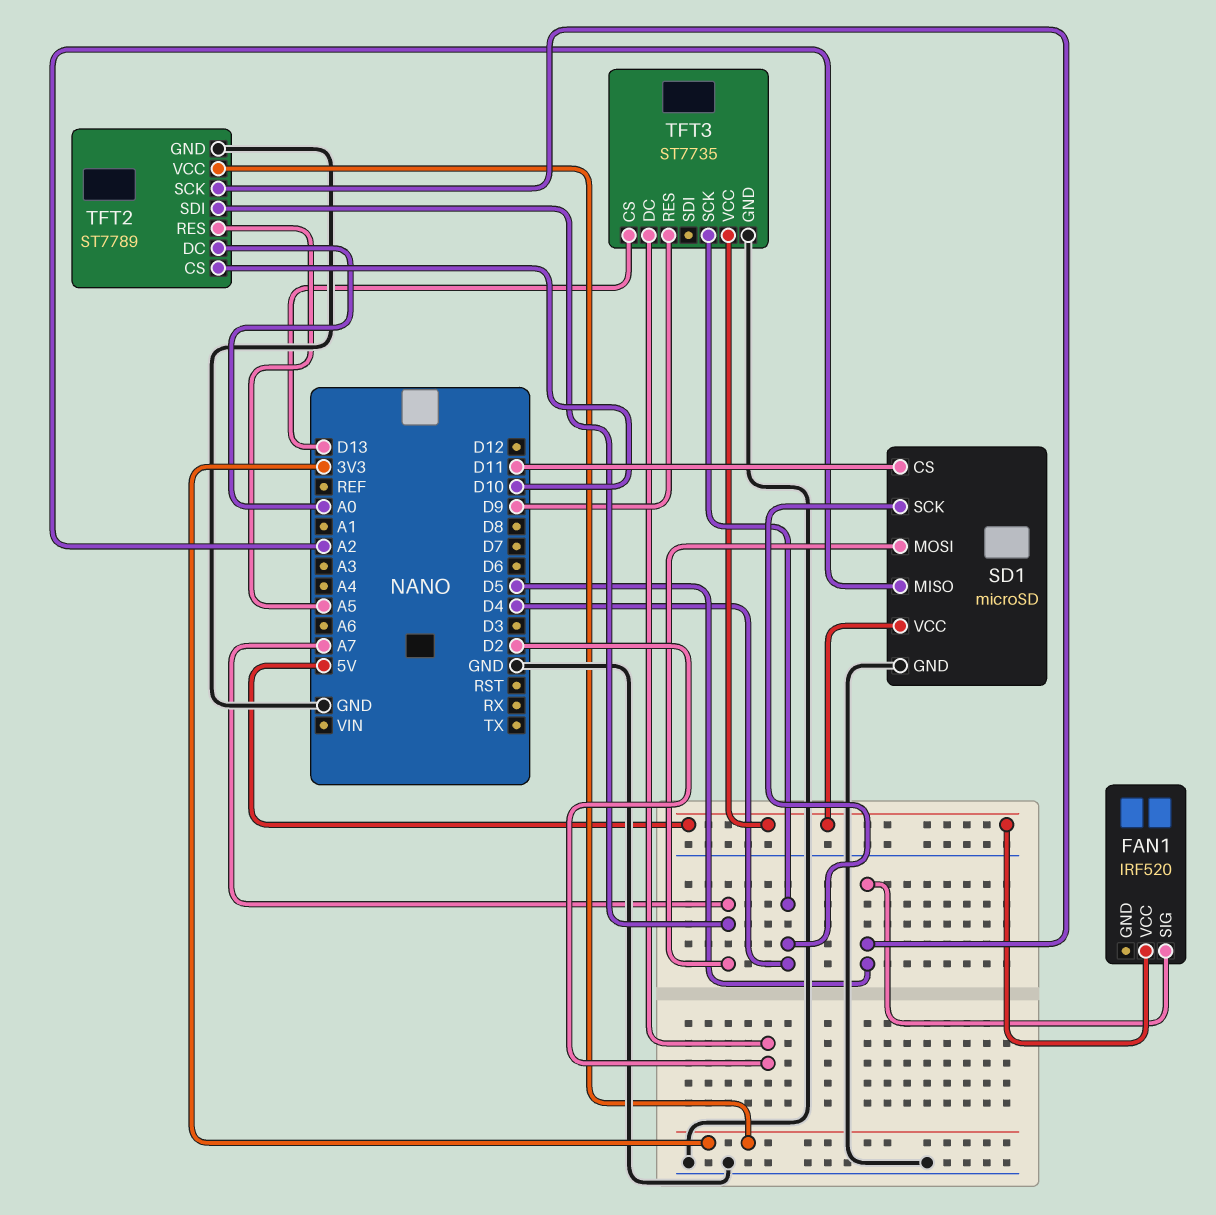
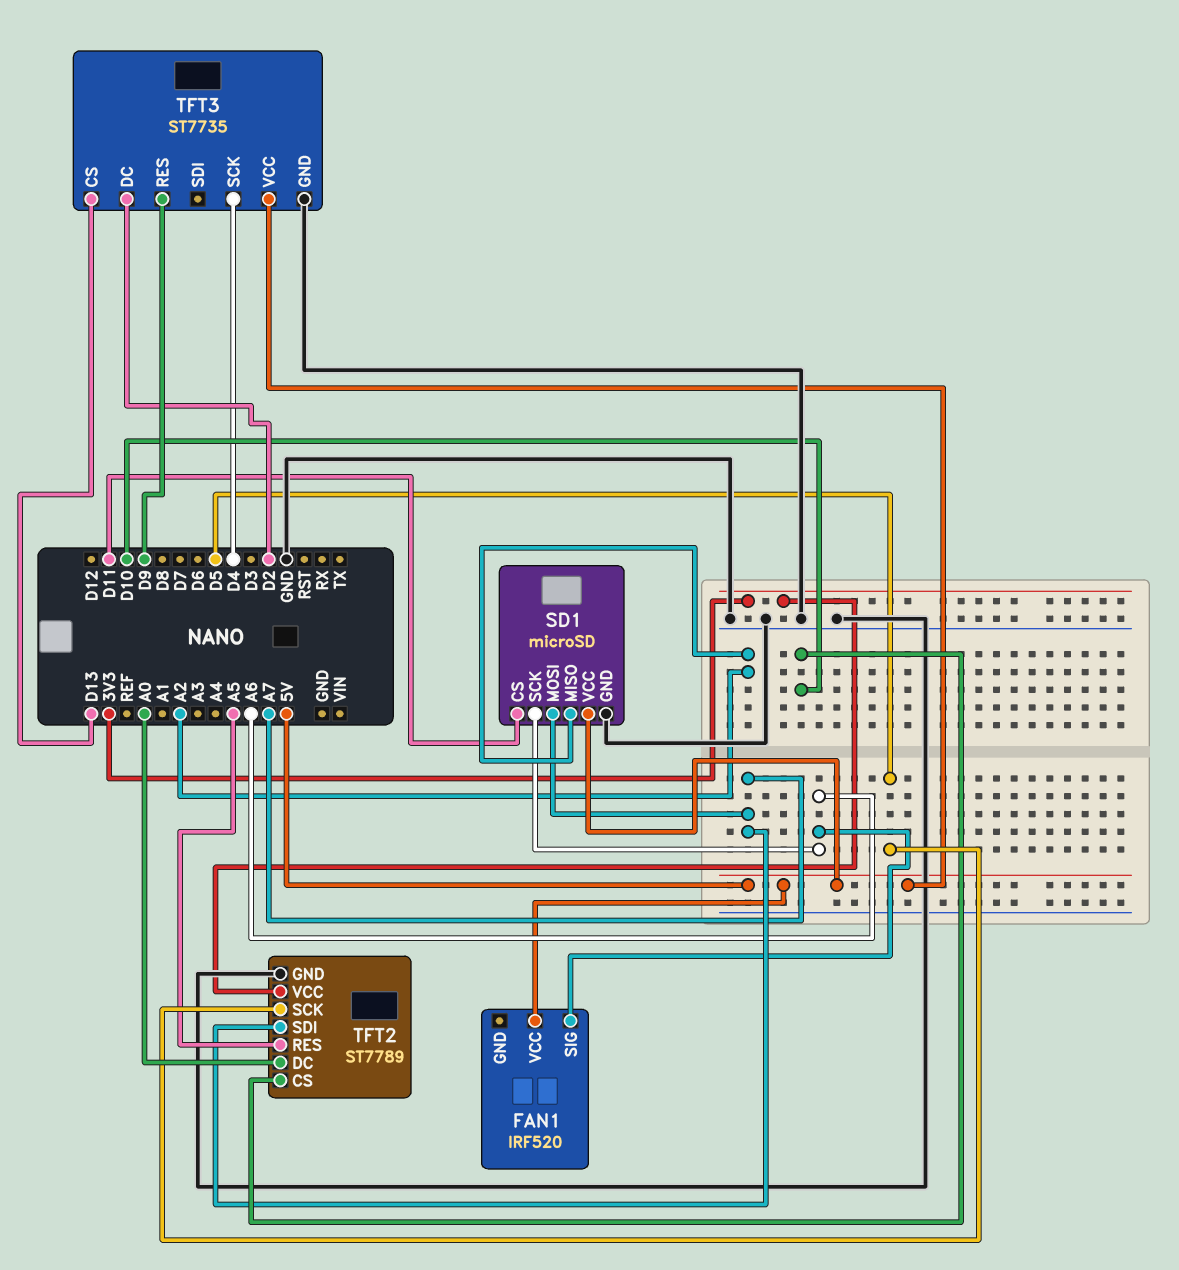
FAN1 pin SIG: D5 -> A6
SD1 pin SCK: D4 -> A6

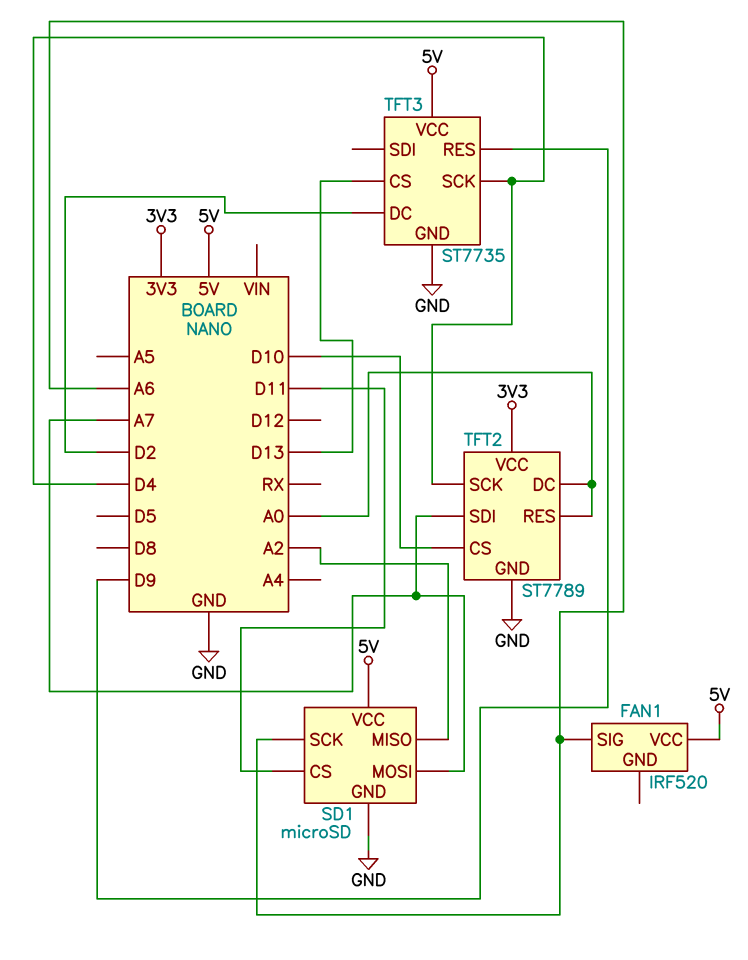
TFT2 pin RES: A5 -> A0
TFT2 pin SCK: D5 -> D4

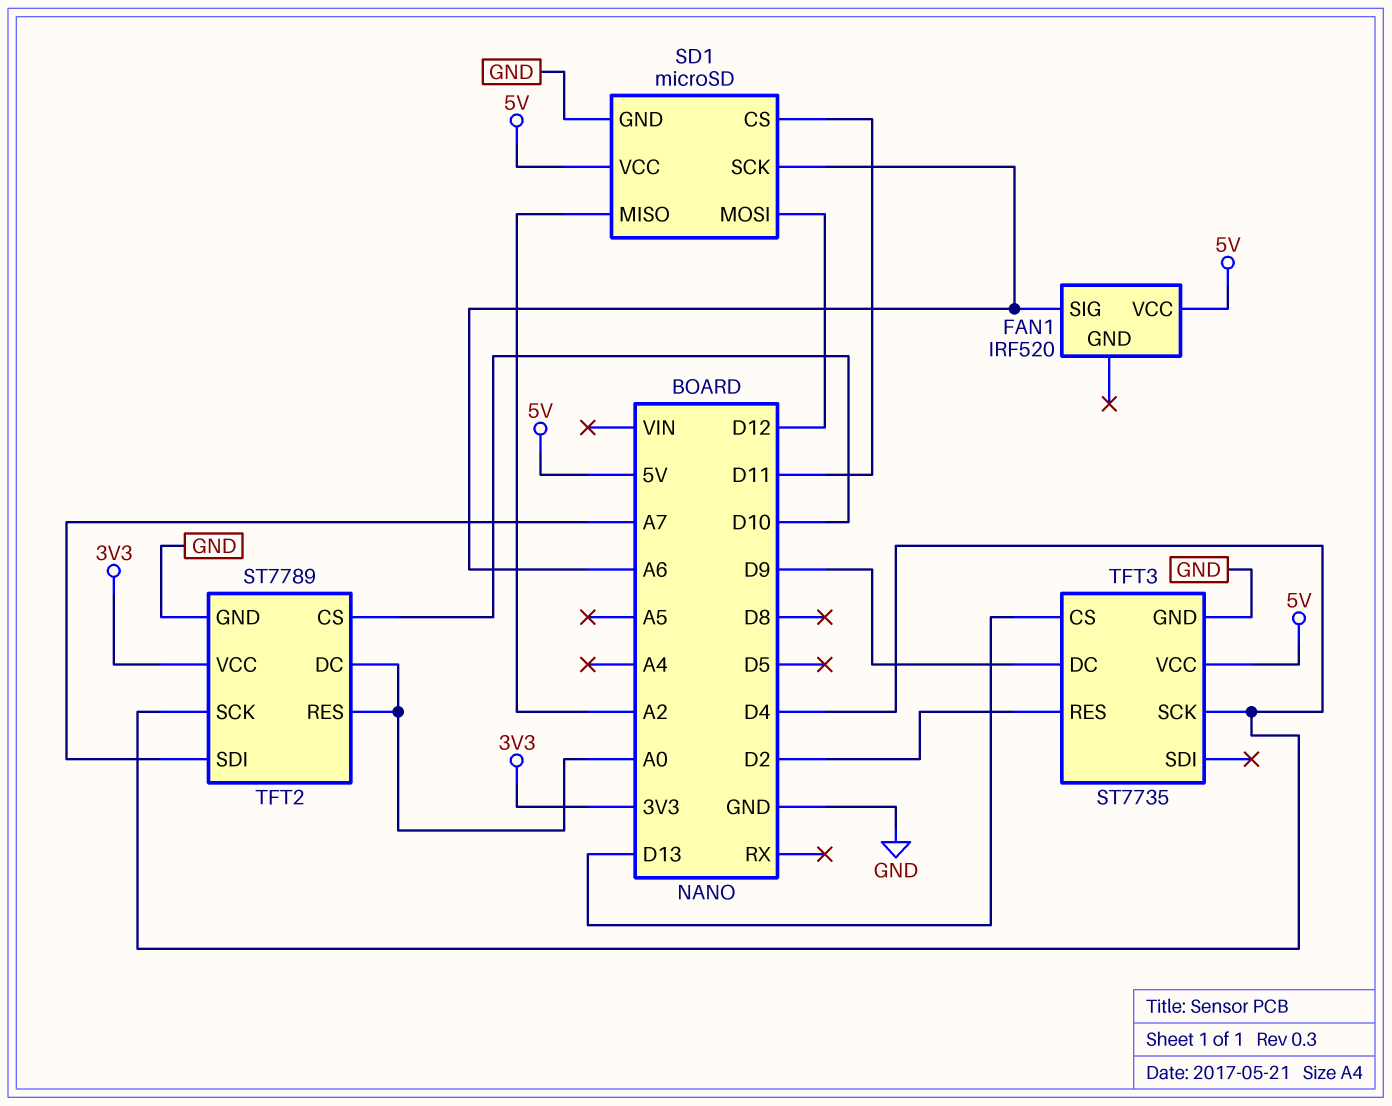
SD1 pin MOSI: A7 -> D12
TFT3 pin DC: D2 -> D9
TFT3 pin RES: D9 -> D2

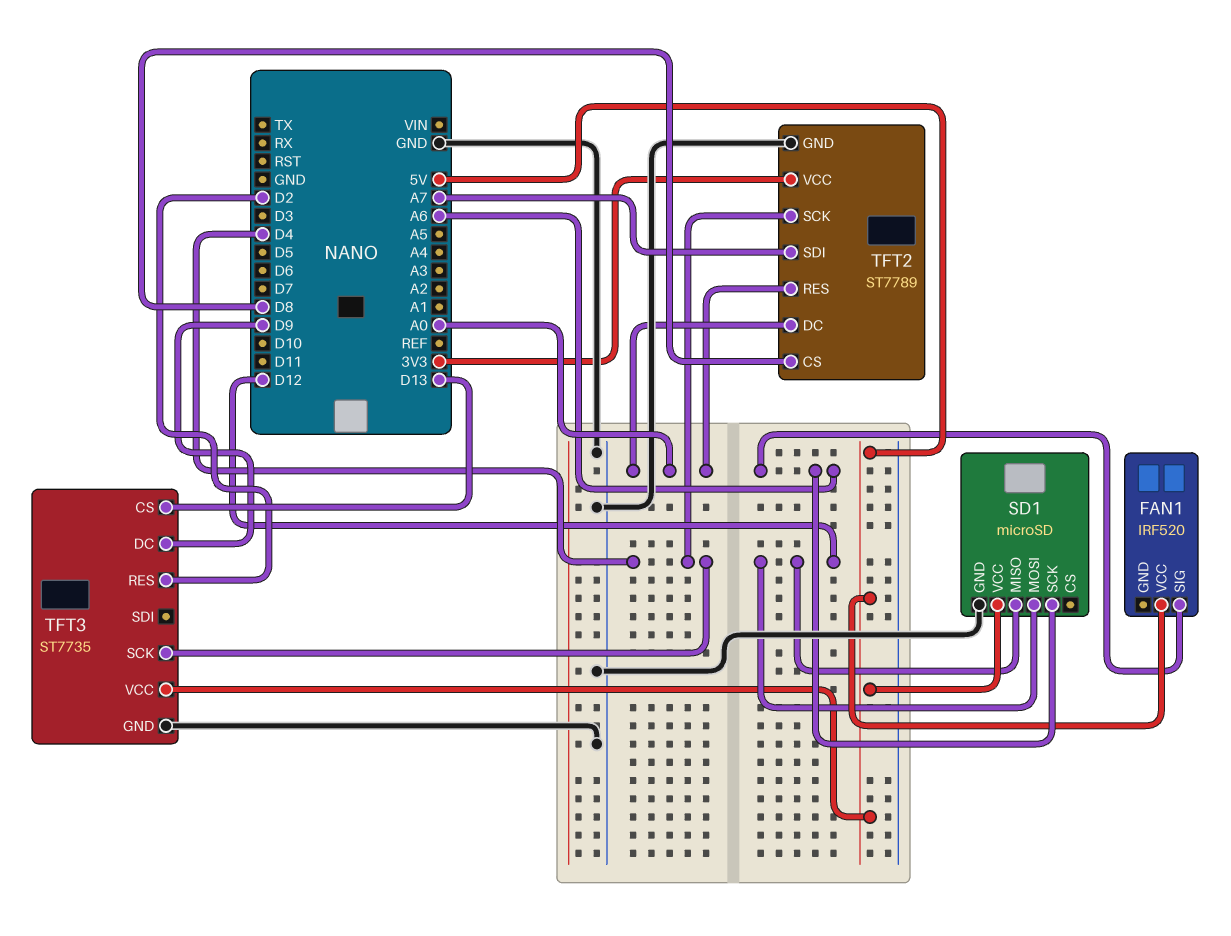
SD1 pin CS: D11 -> none
SD1 pin MISO: A2 -> D12
TFT2 pin CS: D10 -> D8

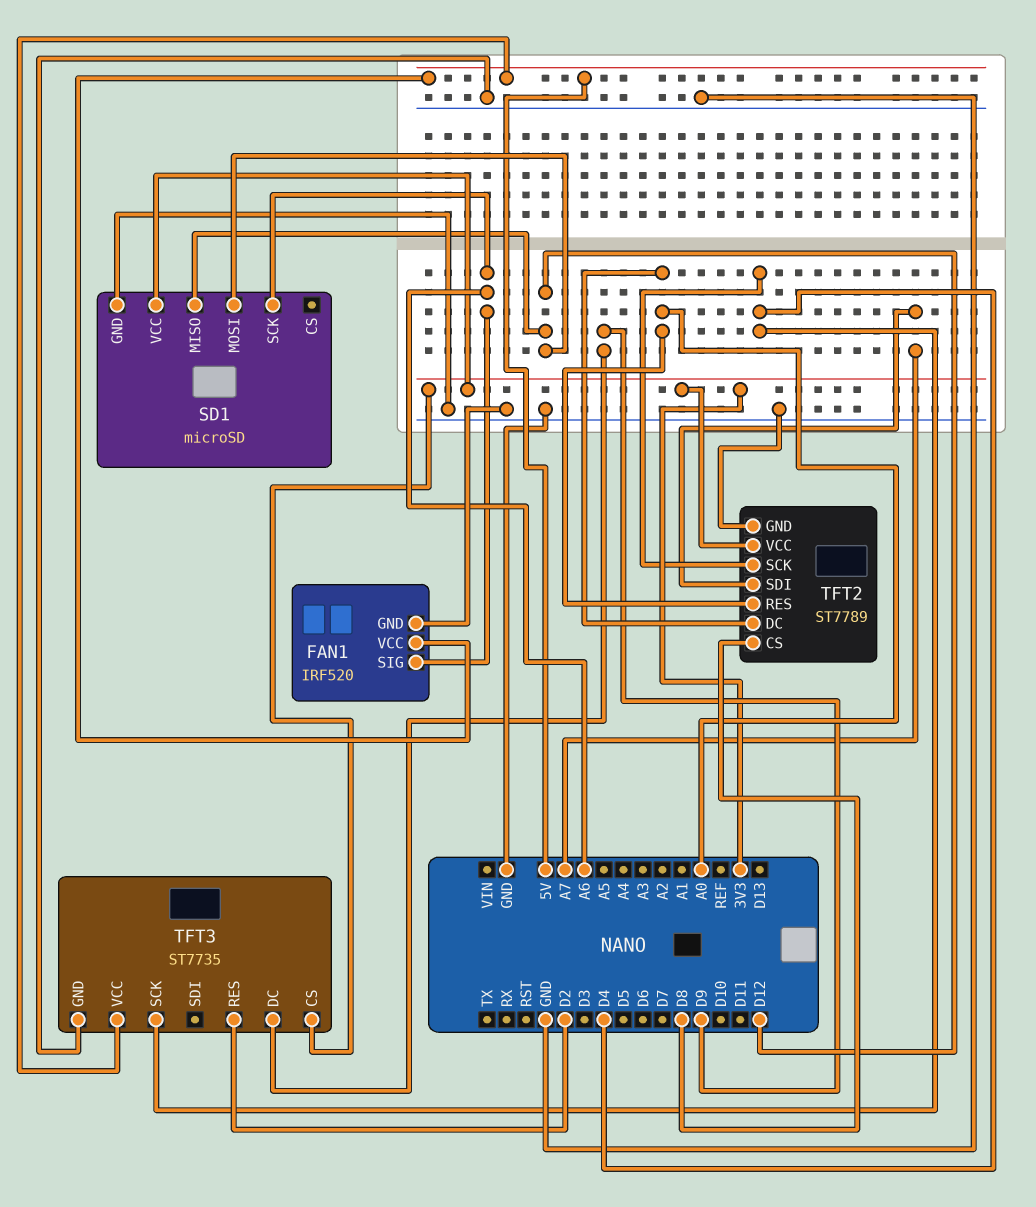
FAN1 pin GND: none -> GND
SD1 pin VCC: 5V -> 3V3
TFT3 pin CS: D13 -> 3V3

